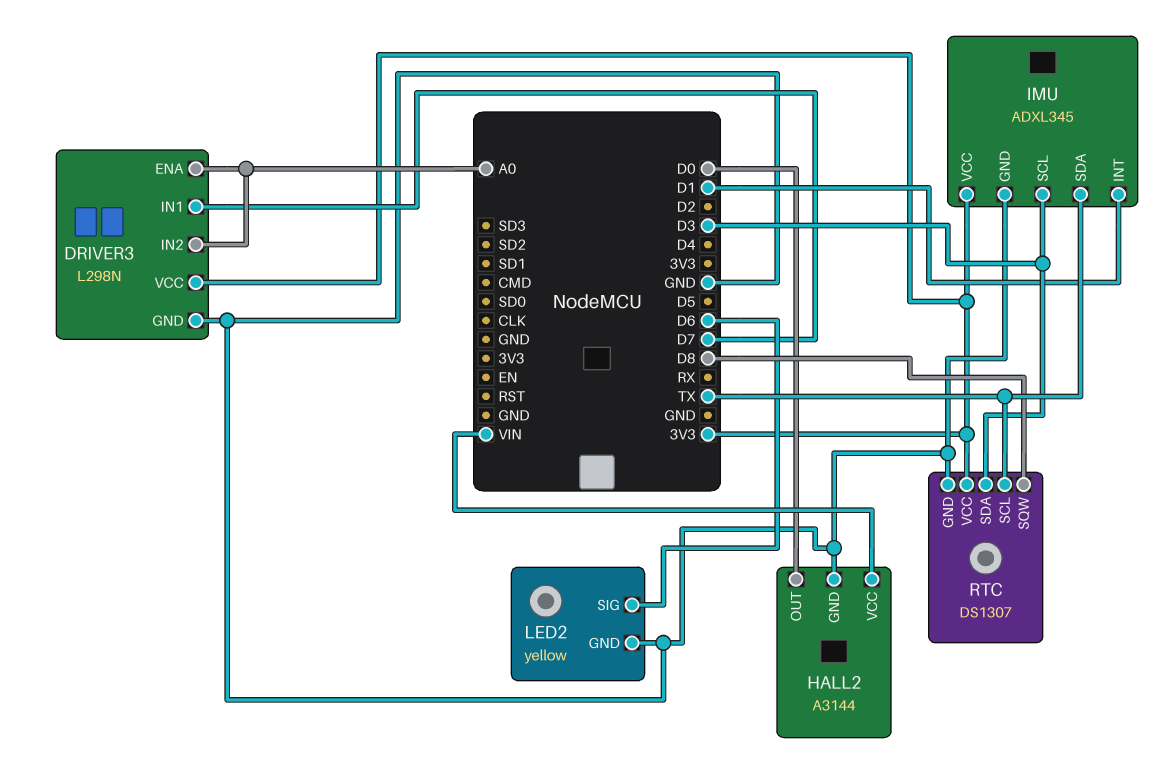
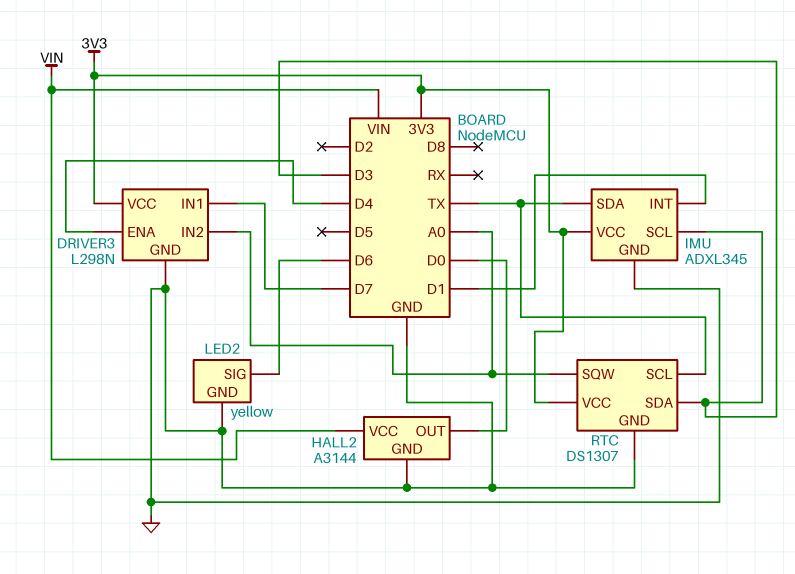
DRIVER3 pin ENA: A0 -> D4
RTC pin SQW: D8 -> A0

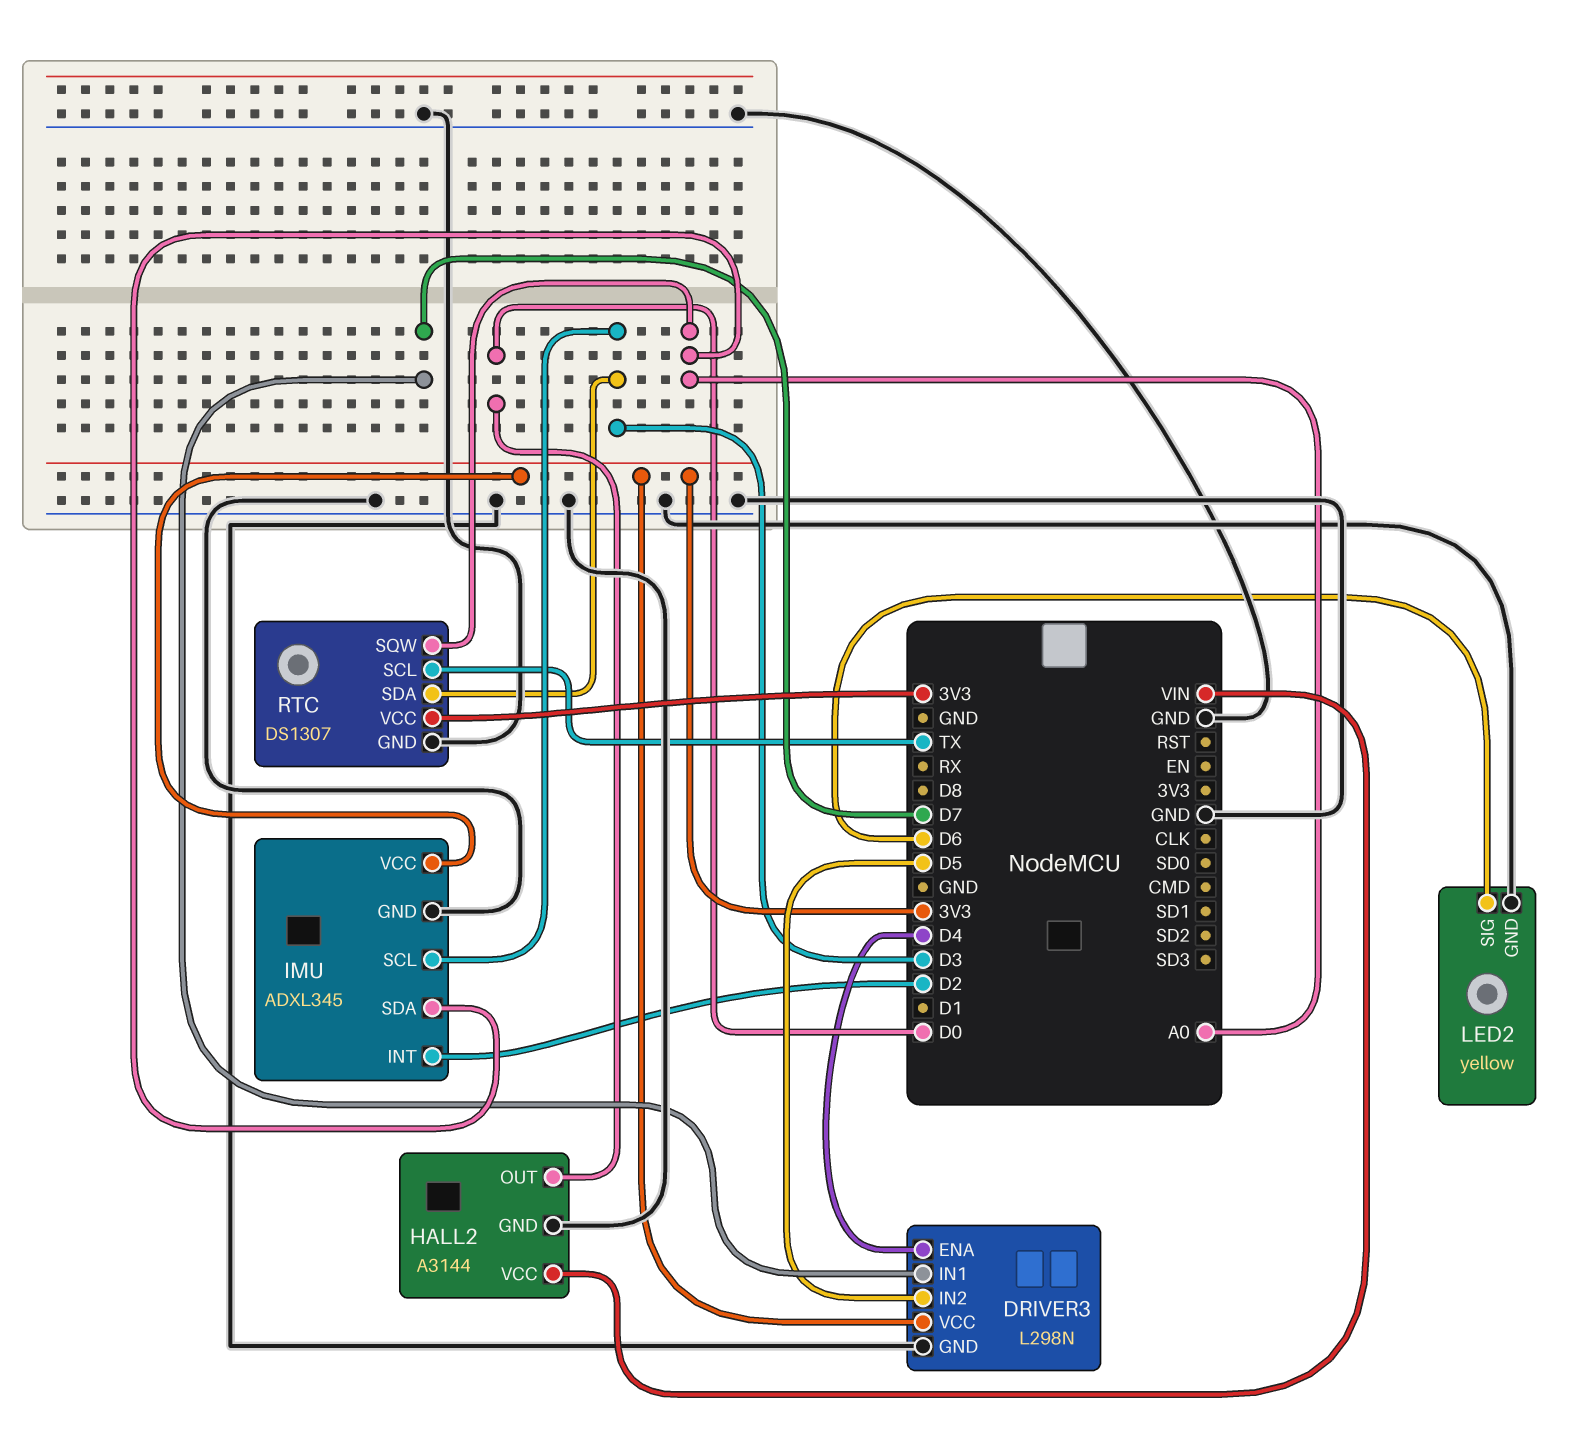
DRIVER3 pin IN2: A0 -> D5
IMU pin INT: D1 -> D2
IMU pin SDA: TX -> A0

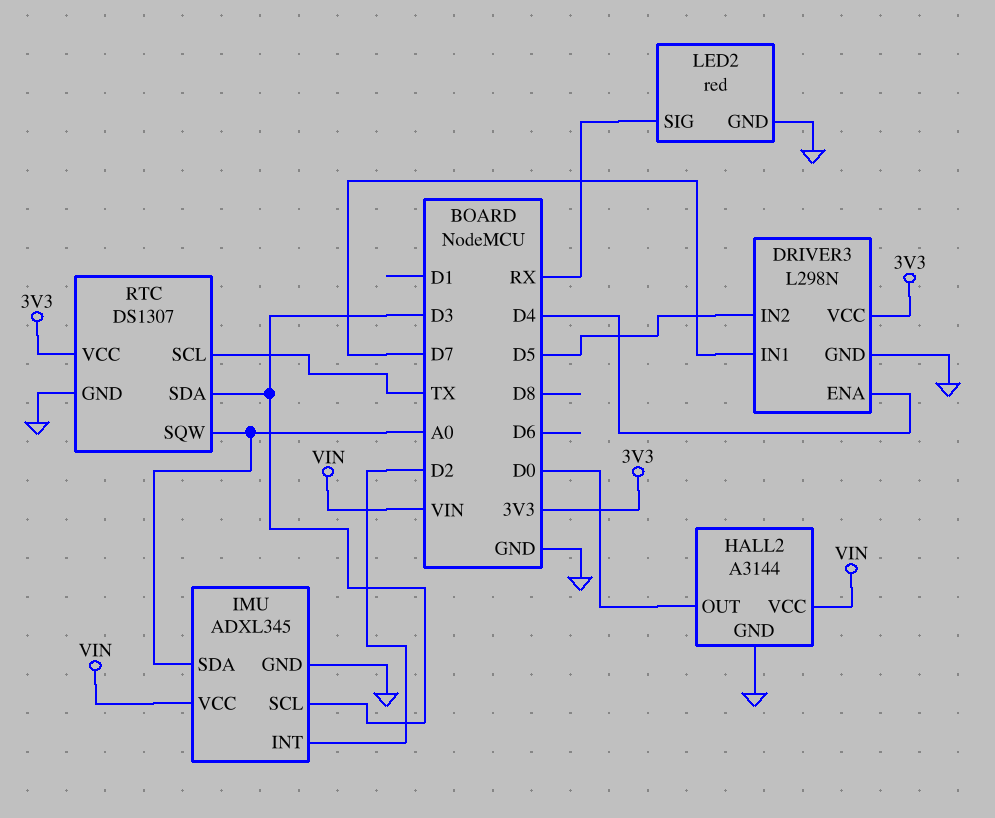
IMU pin VCC: 3V3 -> VIN
LED2: yellow -> red
LED2 pin SIG: D6 -> RX

